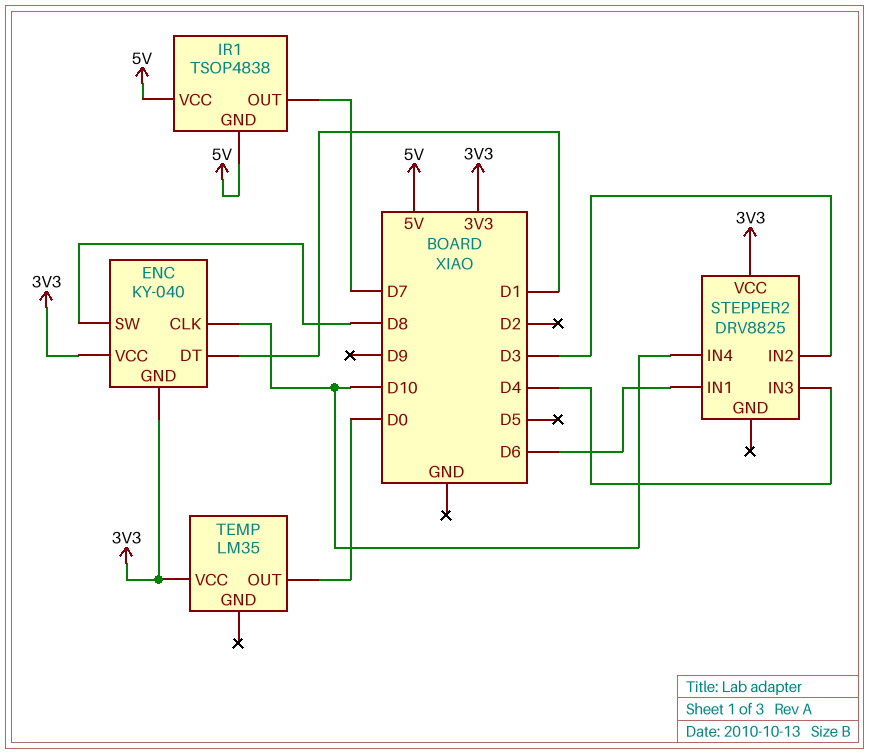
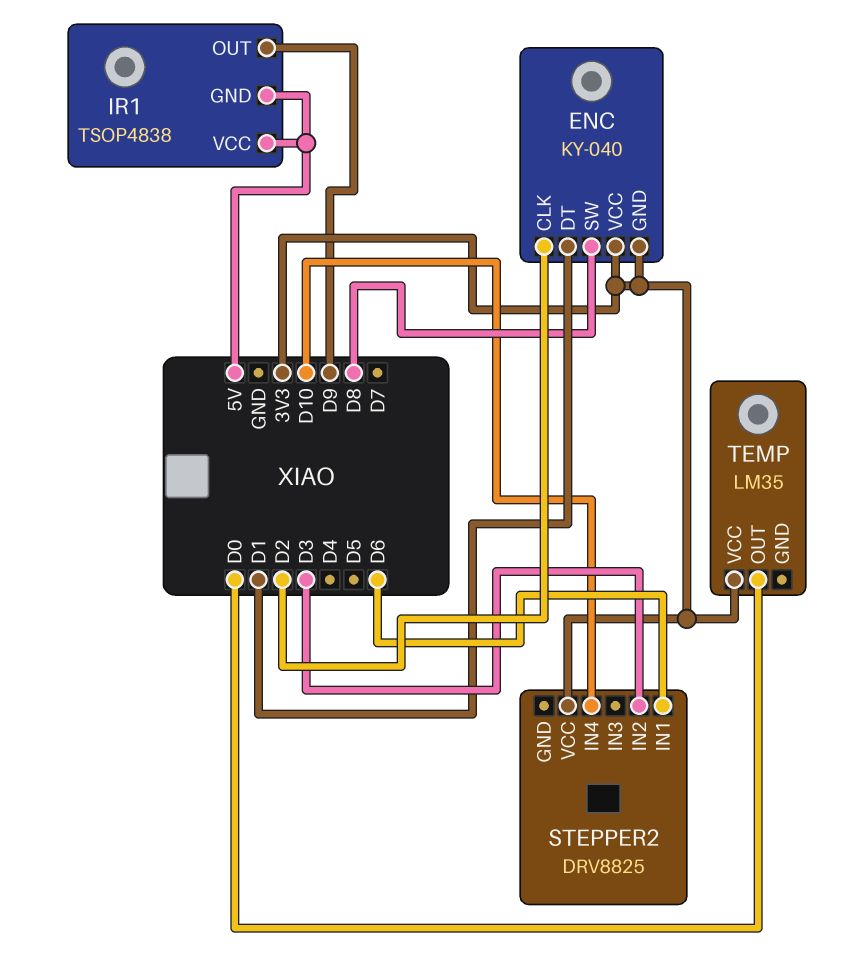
ENC pin CLK: D10 -> D2
IR1 pin OUT: D7 -> D9
STEPPER2 pin IN3: D4 -> none

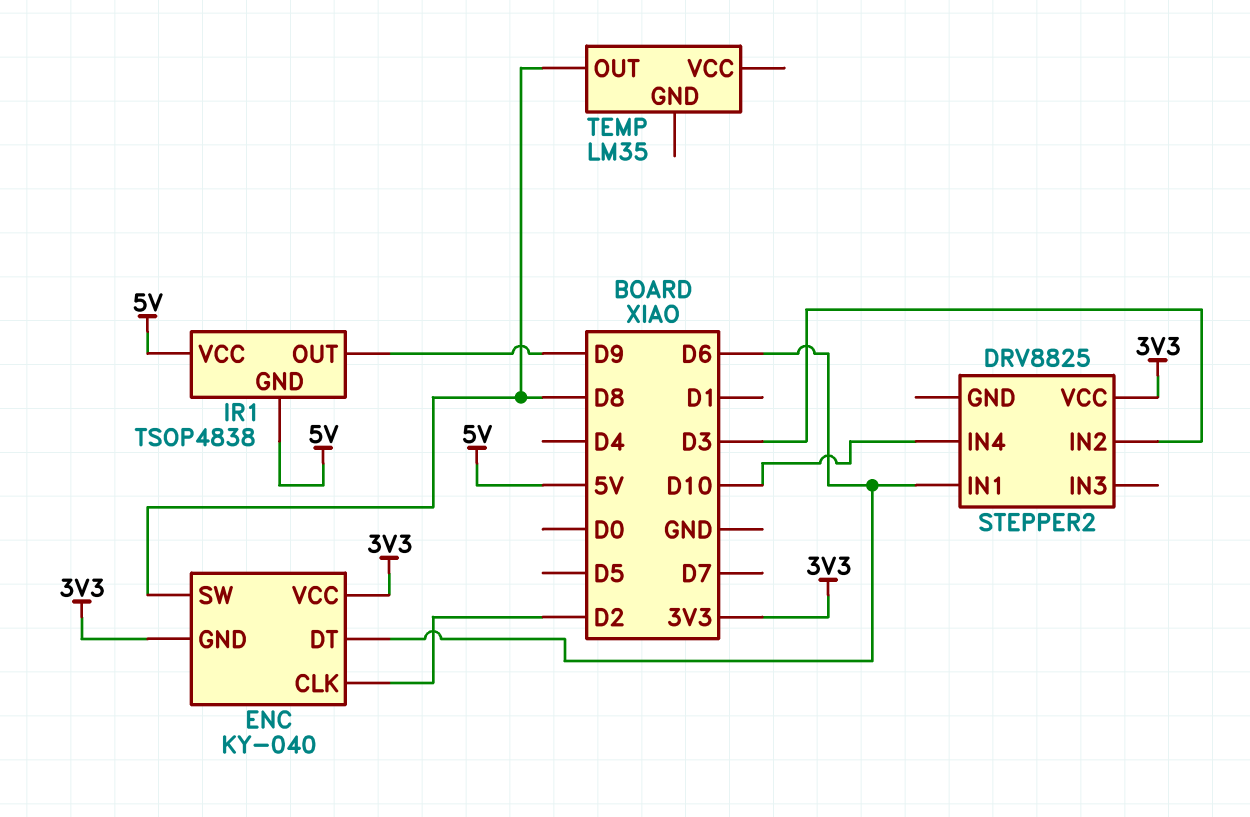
ENC pin DT: D1 -> D6
TEMP pin OUT: D0 -> D8
TEMP pin VCC: 3V3 -> none

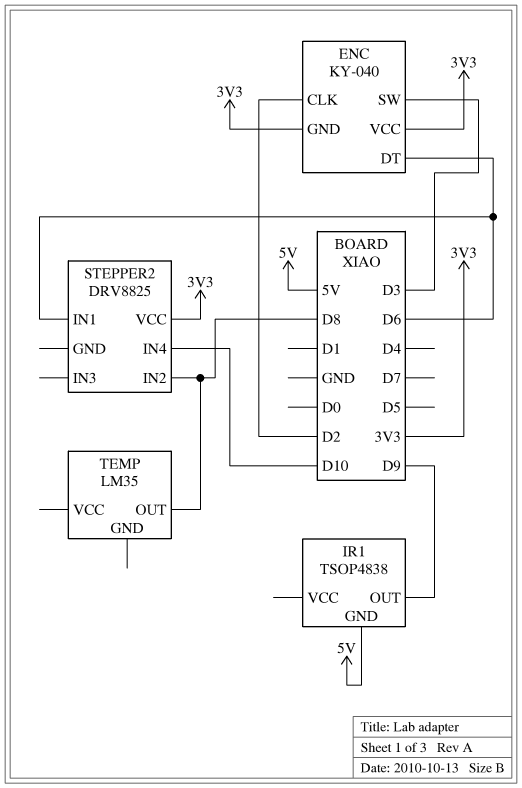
ENC pin SW: D8 -> D3
IR1 pin VCC: 5V -> none
STEPPER2 pin IN2: D3 -> D8

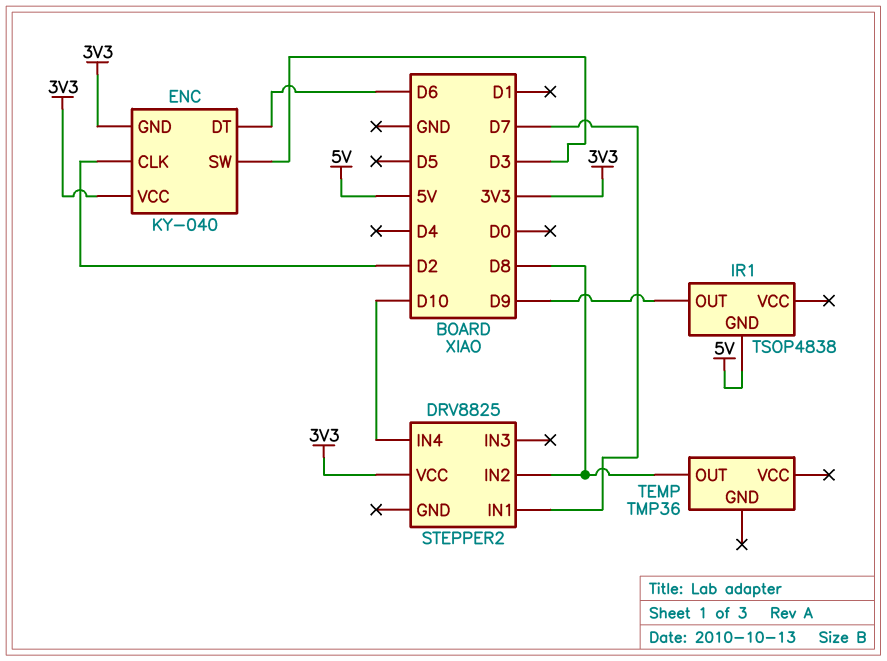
STEPPER2 pin IN1: D6 -> D7
TEMP: LM35 -> TMP36

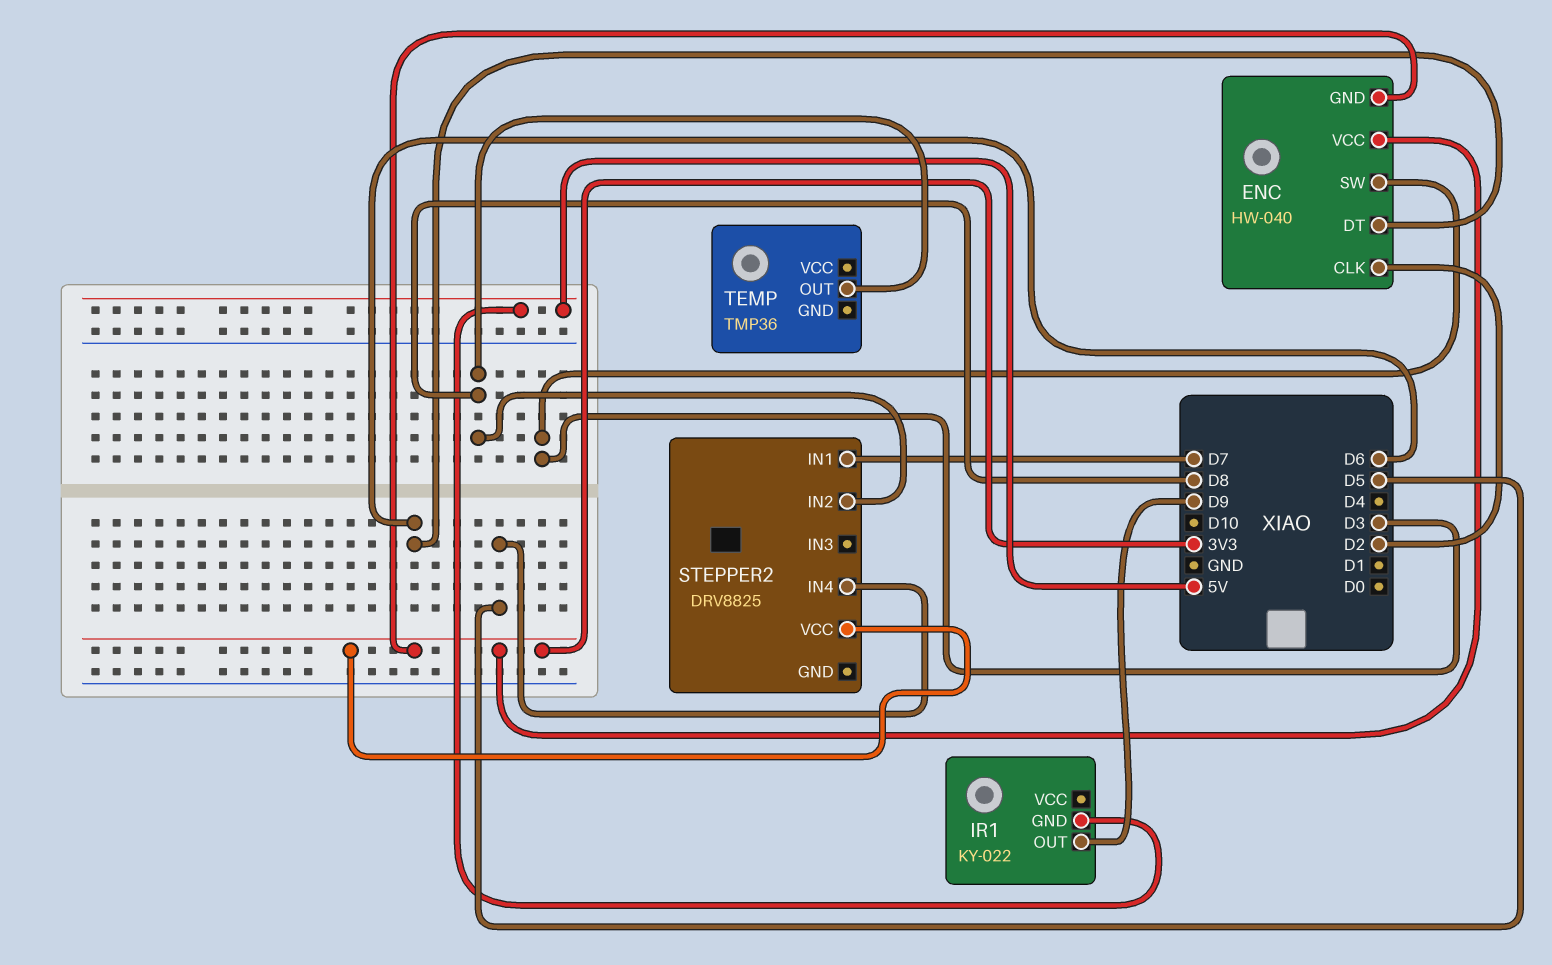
ENC: KY-040 -> HW-040
IR1: TSOP4838 -> KY-022
STEPPER2 pin IN4: D10 -> D5

